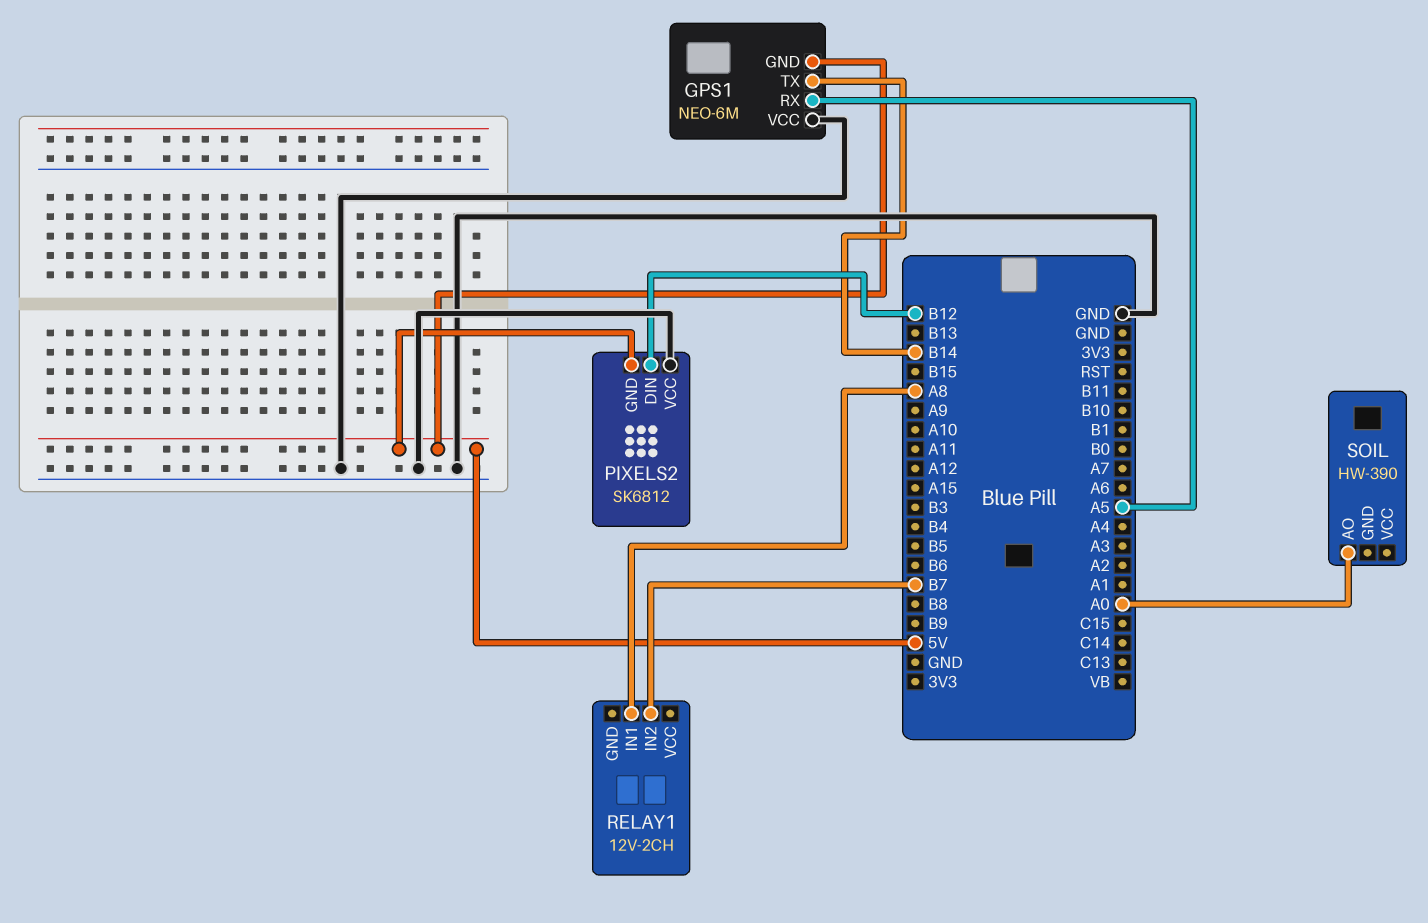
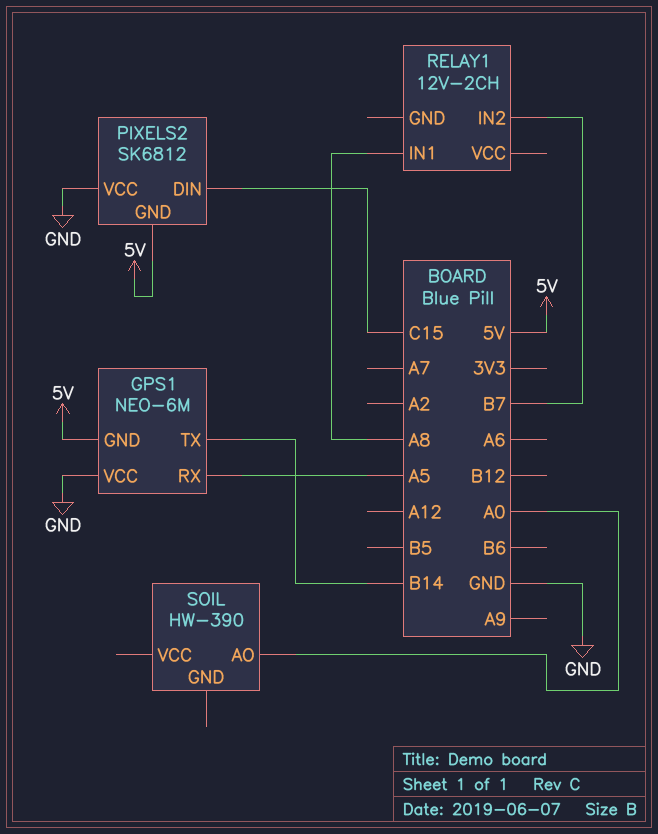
PIXELS2 pin DIN: B12 -> C15

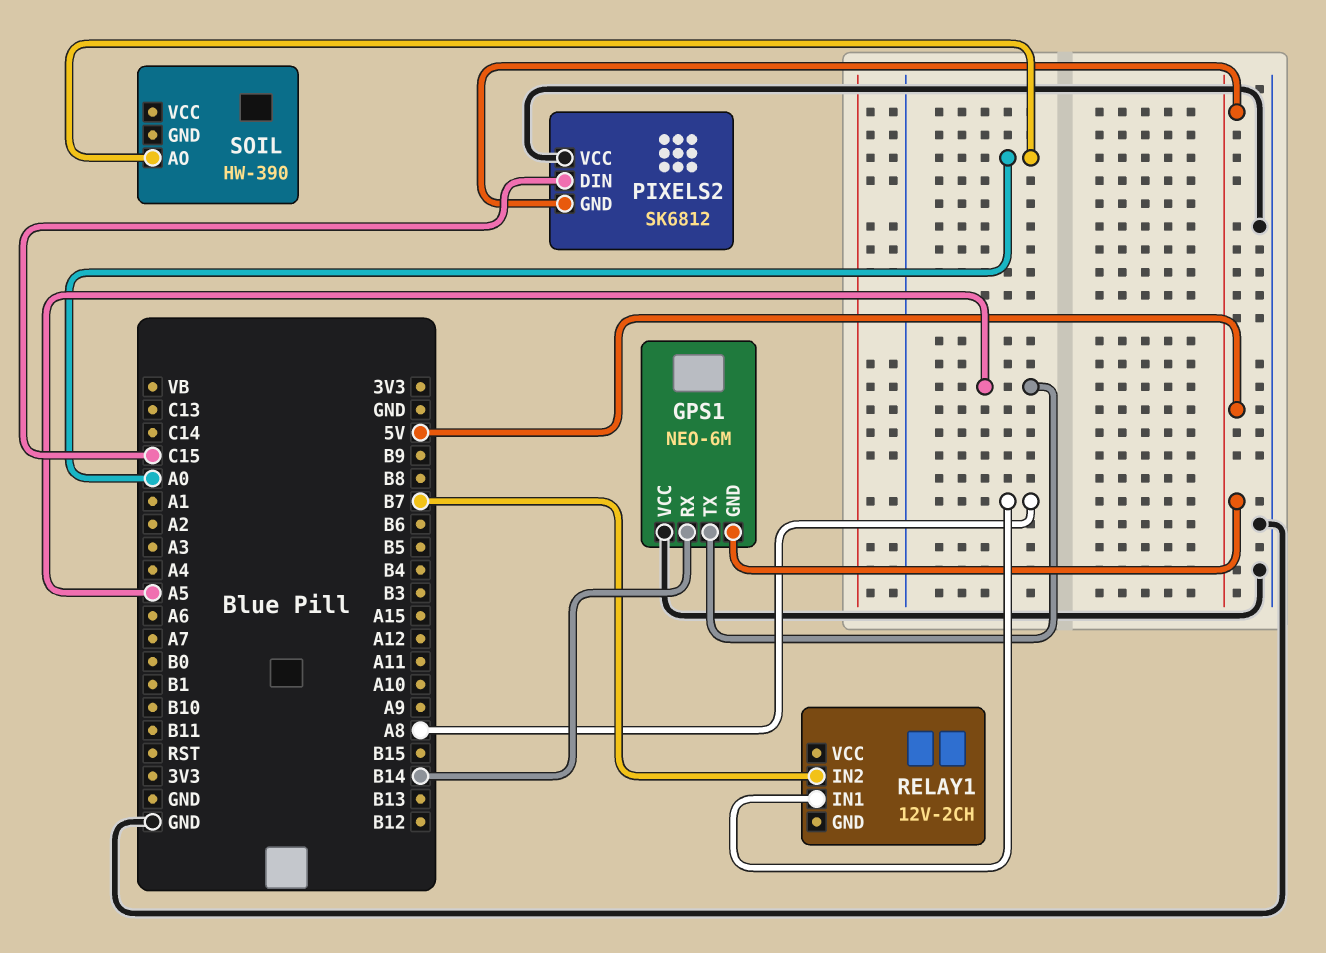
GPS1 pin RX: A5 -> B14
GPS1 pin TX: B14 -> A5

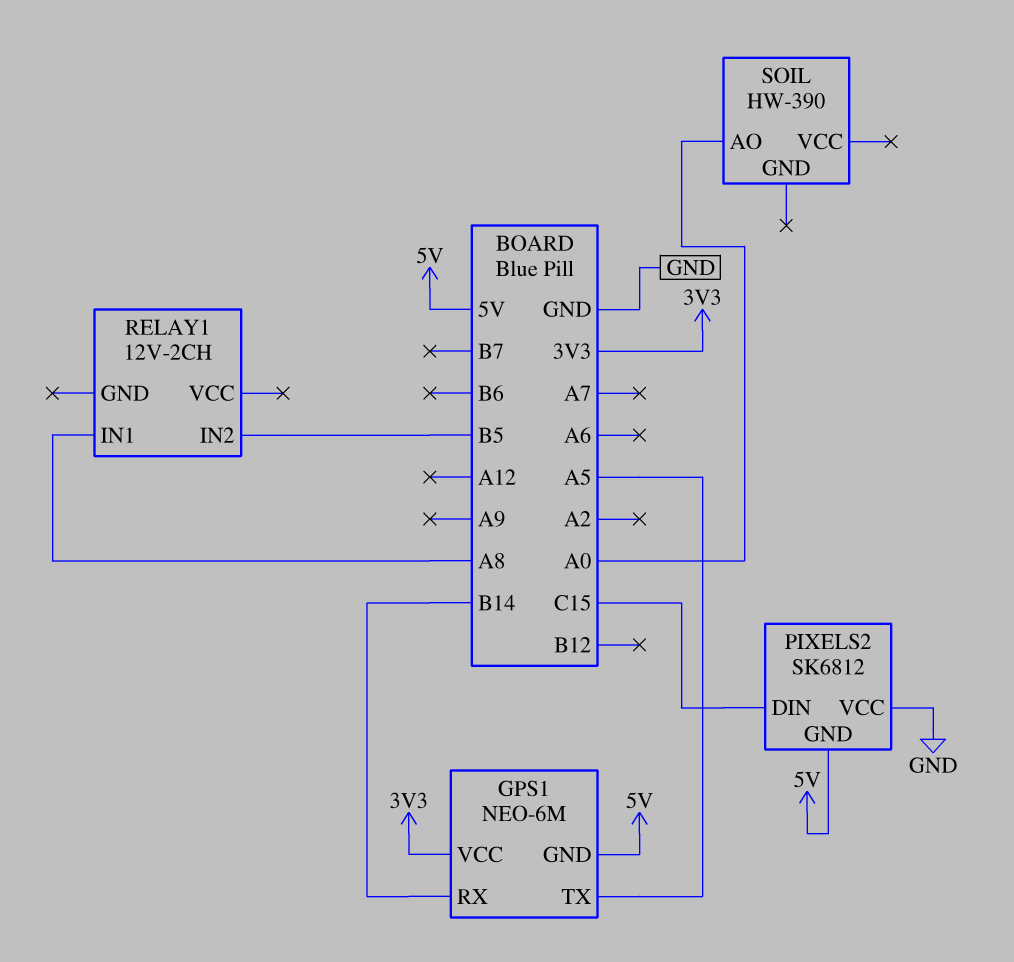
GPS1 pin VCC: GND -> 3V3
RELAY1 pin IN2: B7 -> B5

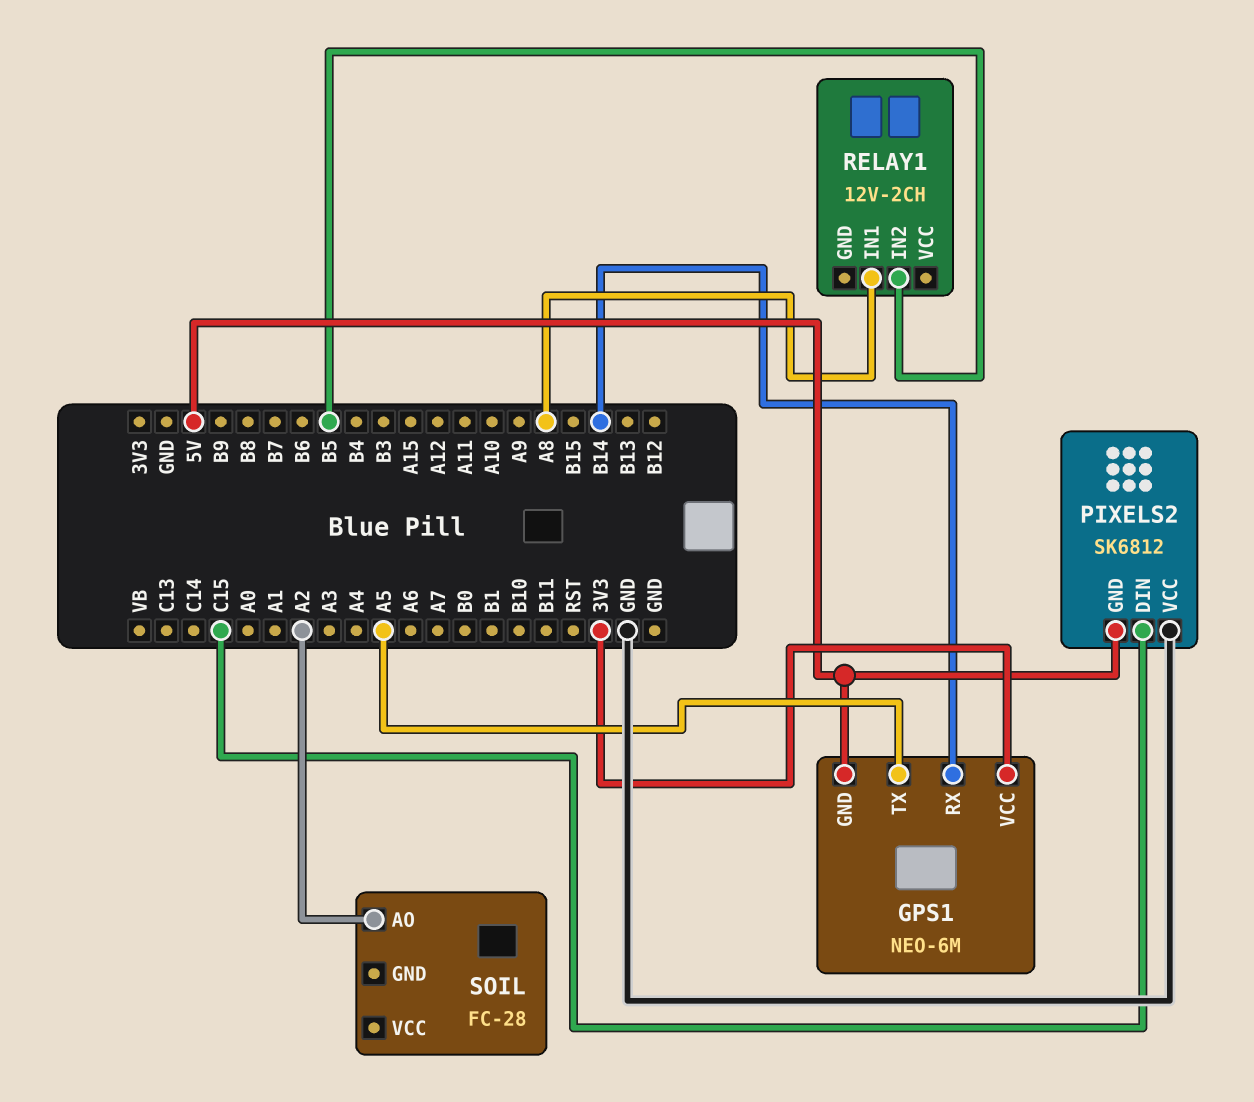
SOIL: HW-390 -> FC-28
SOIL pin AO: A0 -> A2

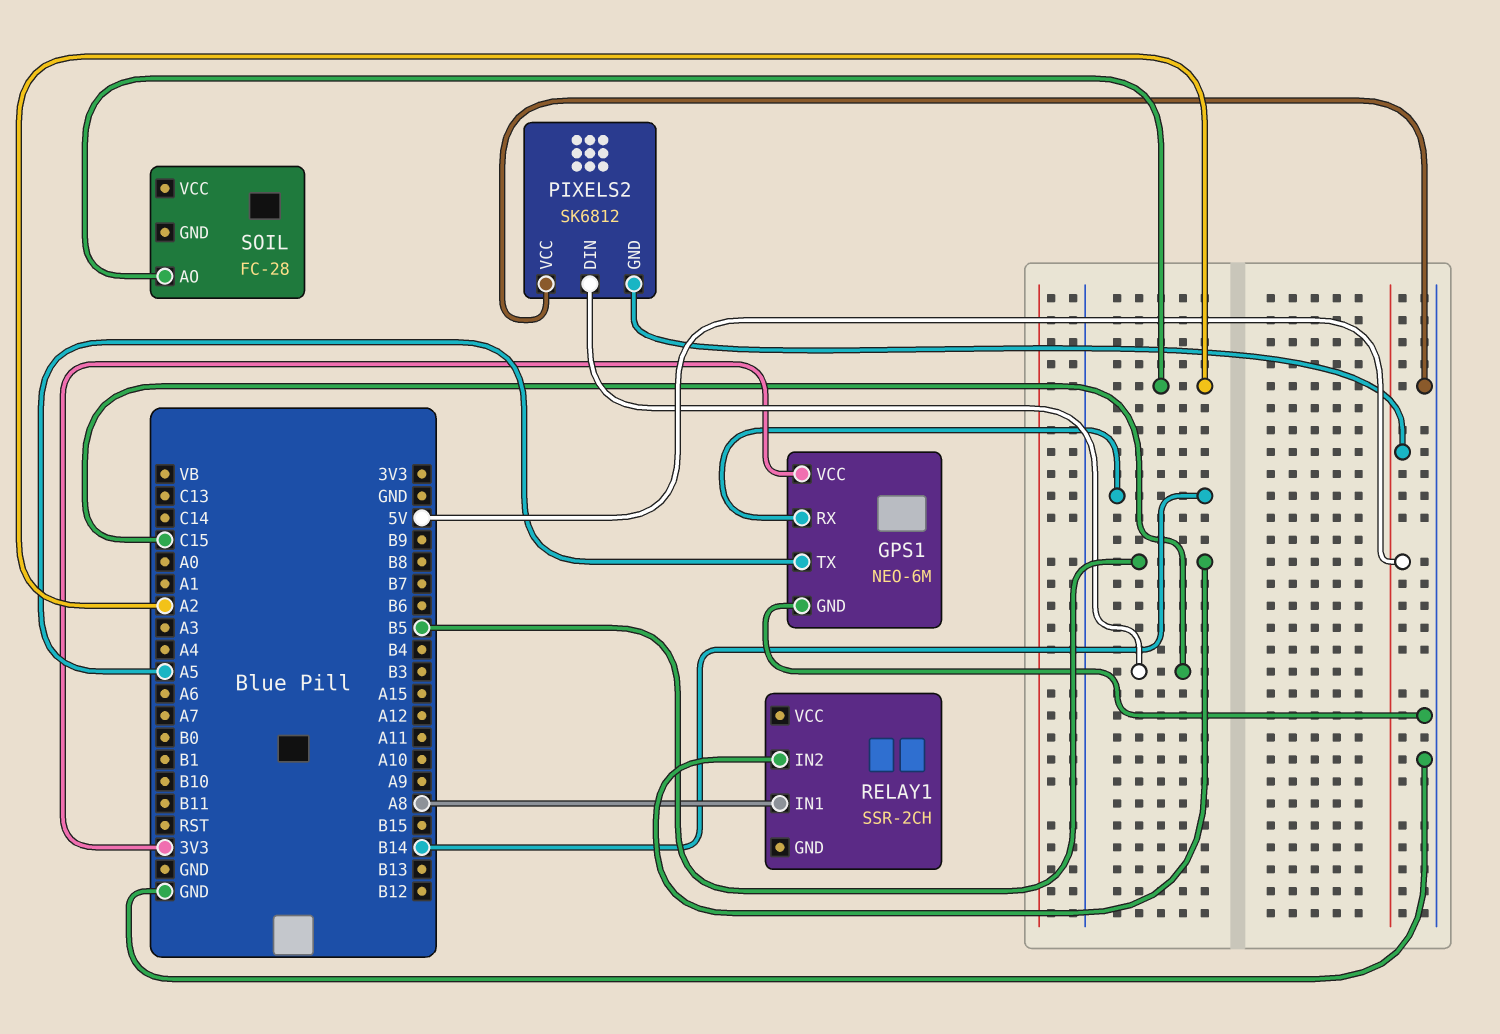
GPS1 pin GND: 5V -> GND
RELAY1: 12V-2CH -> SSR-2CH

